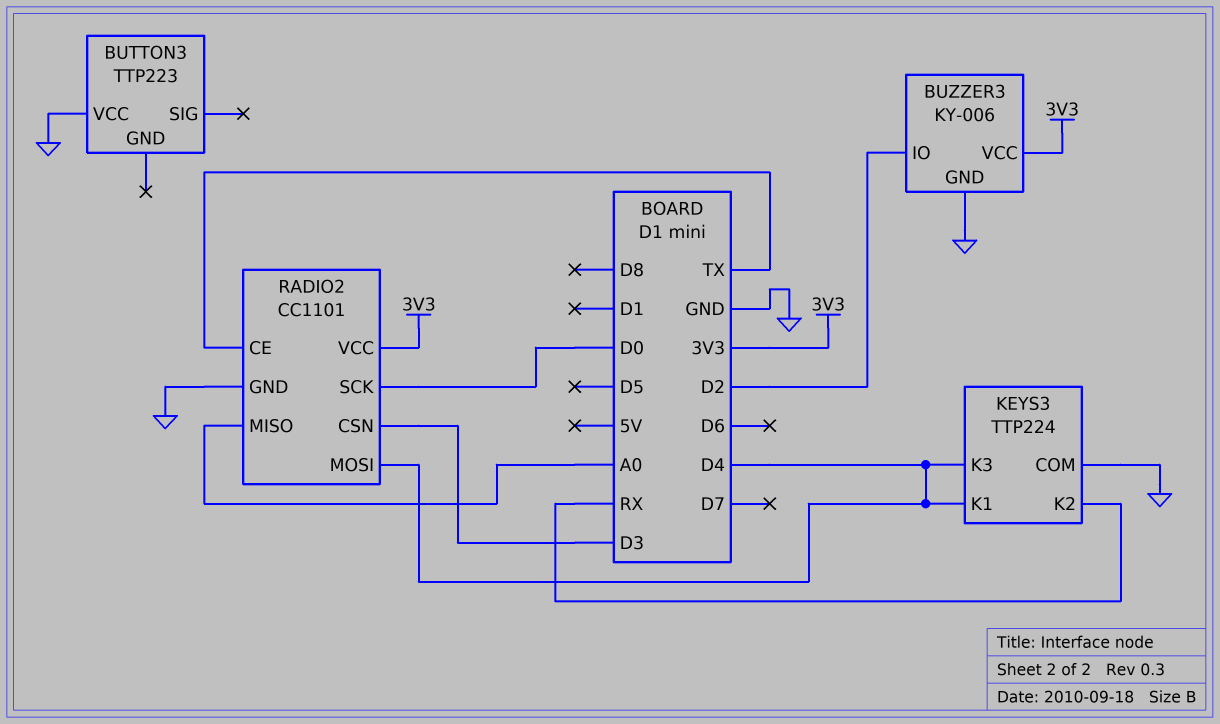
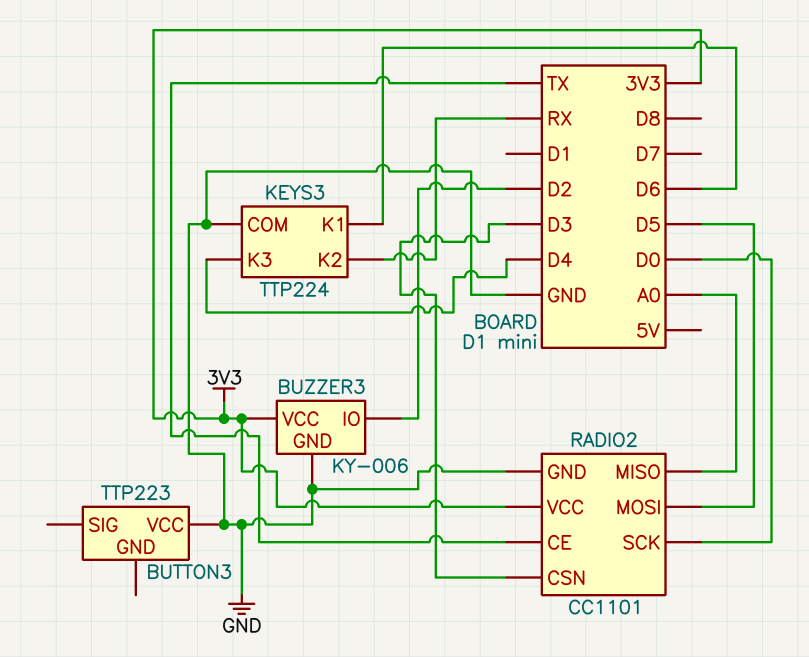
KEYS3 pin K1: D4 -> D6
RADIO2 pin MOSI: D4 -> D5

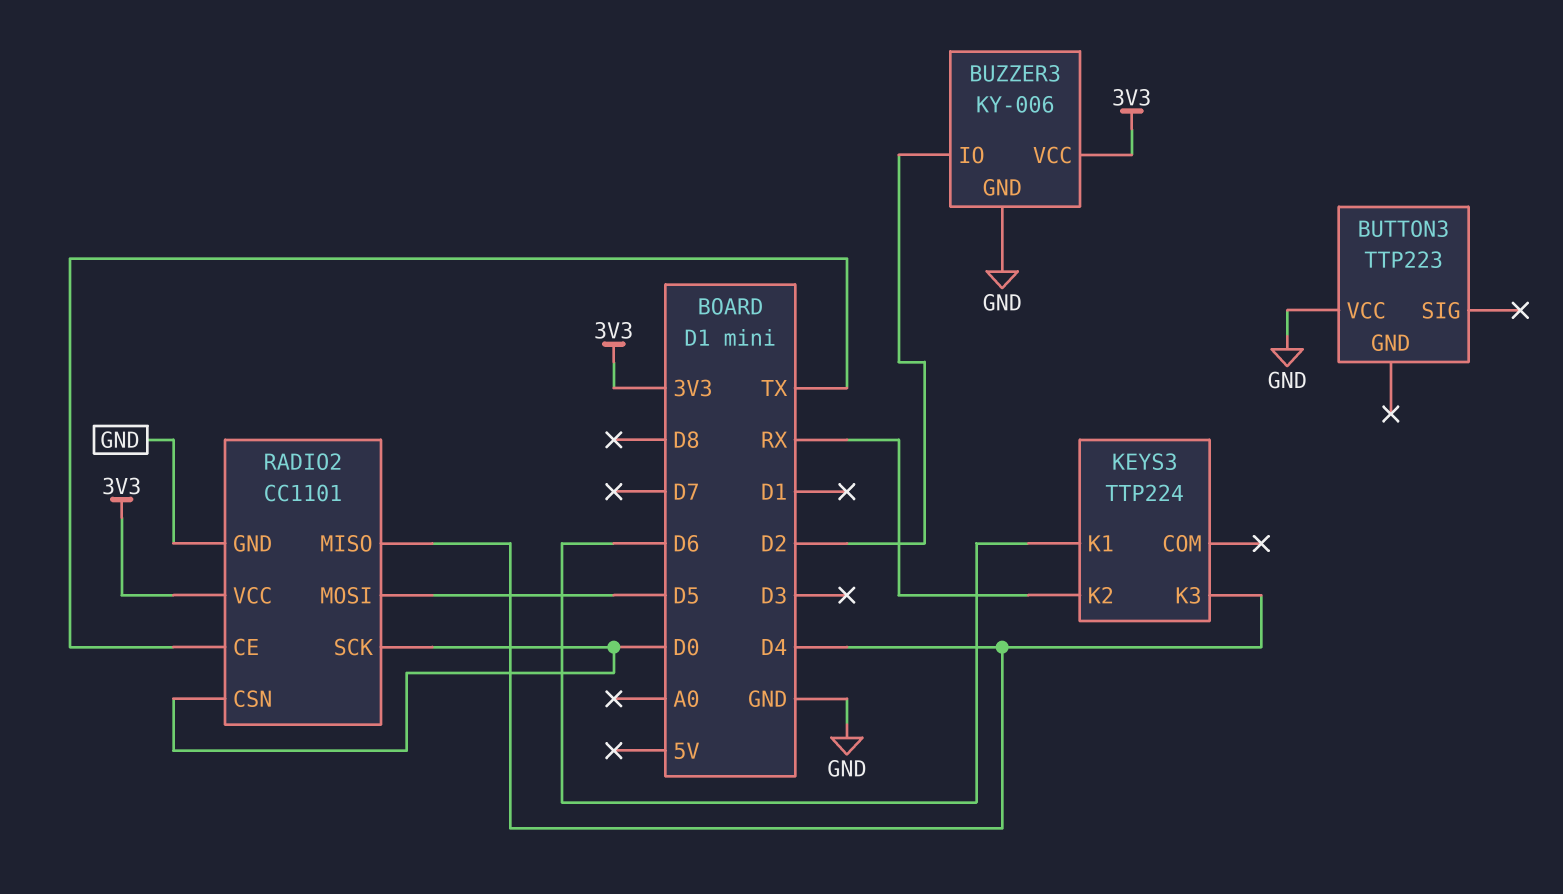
KEYS3 pin COM: GND -> none
RADIO2 pin CSN: D3 -> D0
RADIO2 pin MISO: A0 -> D4

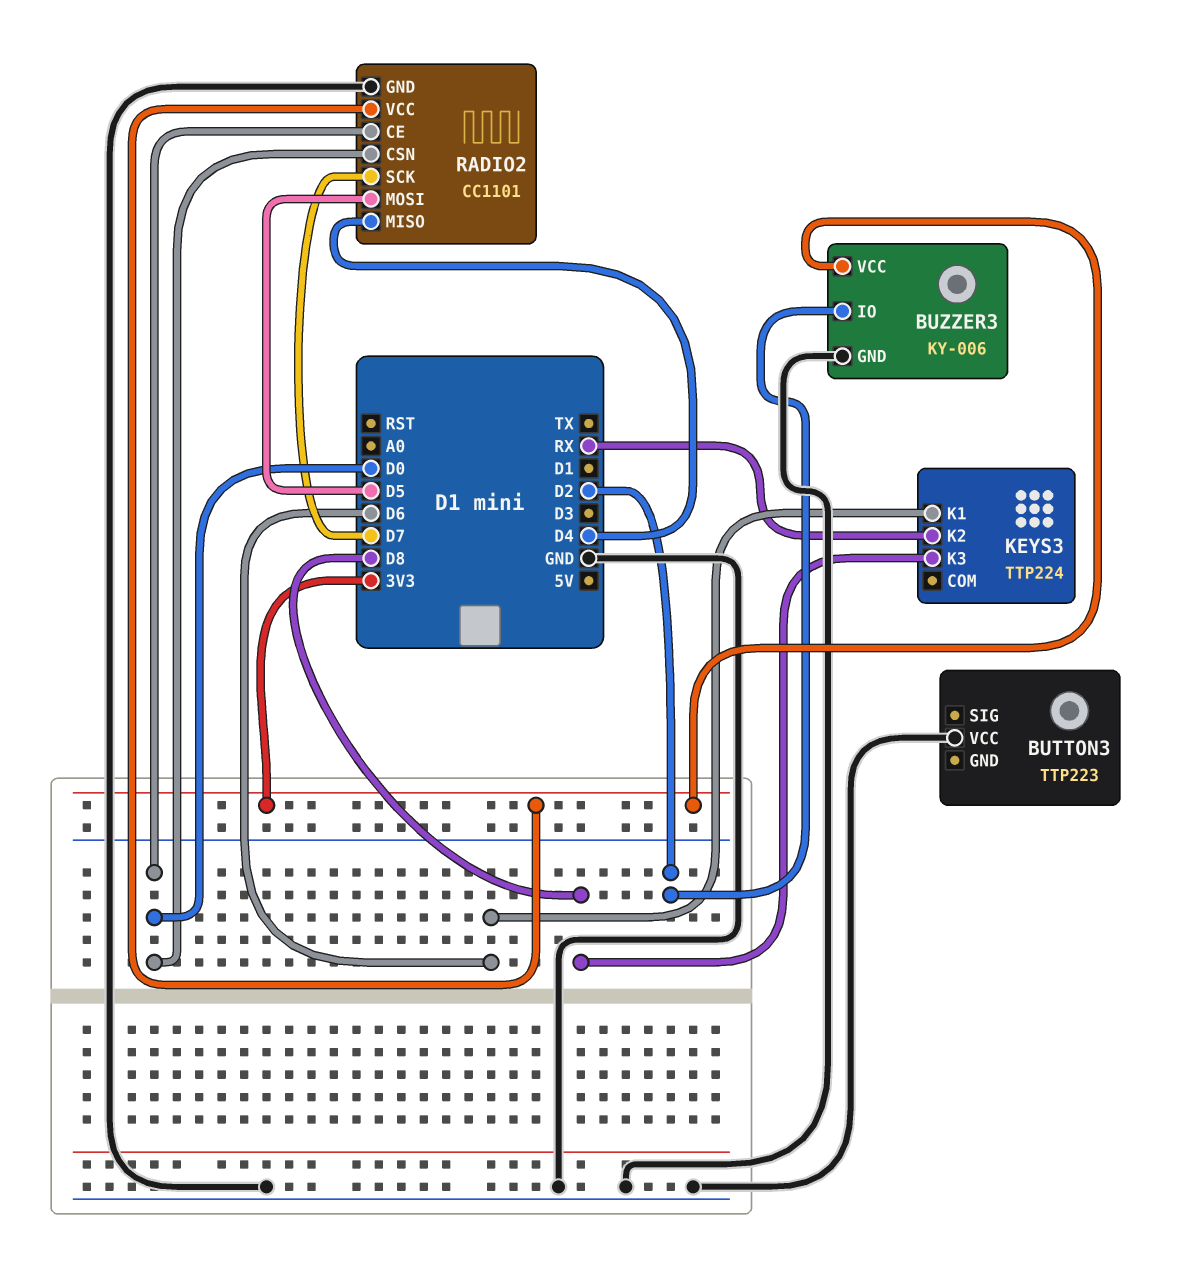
KEYS3 pin K3: D4 -> D8
RADIO2 pin CE: TX -> D0
RADIO2 pin SCK: D0 -> D7

